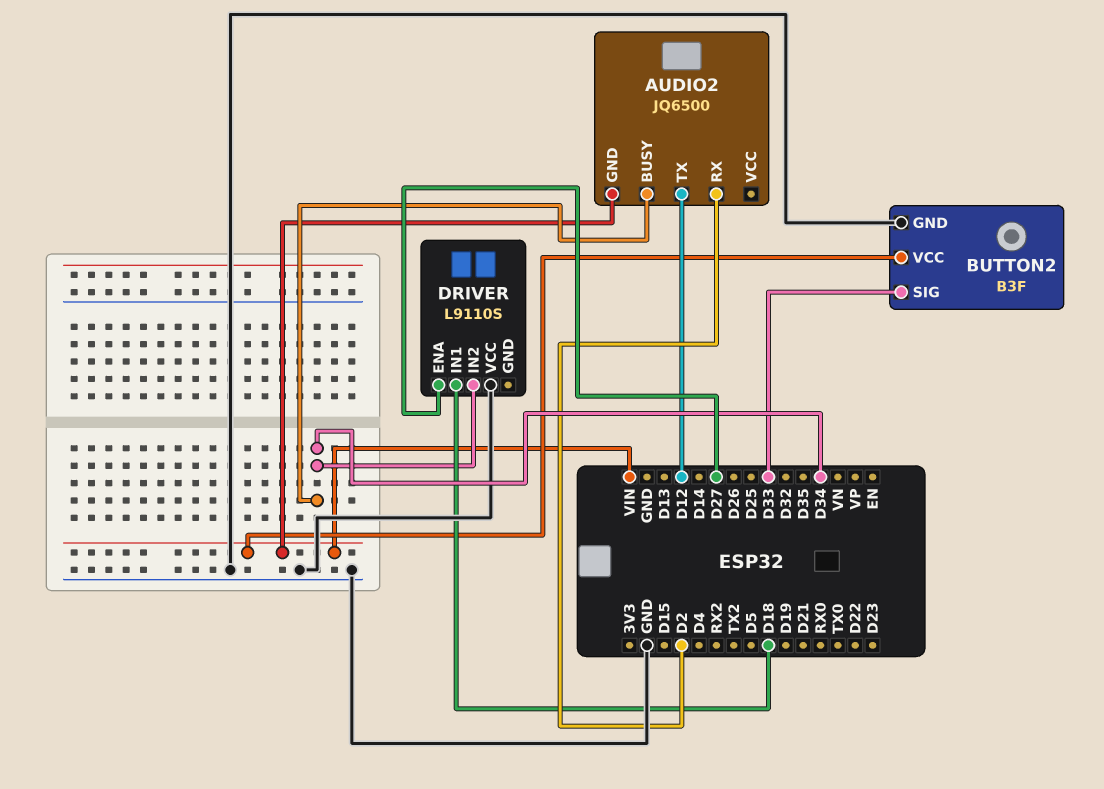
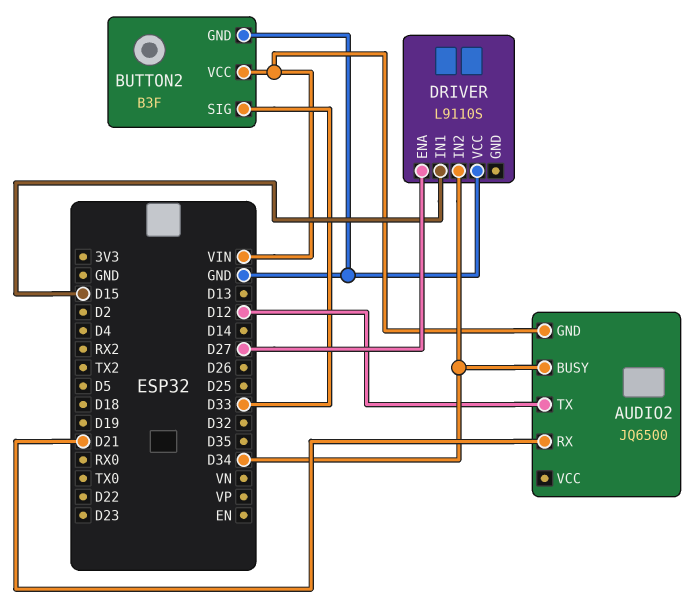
AUDIO2 pin RX: D2 -> D21
DRIVER pin IN1: D18 -> D15

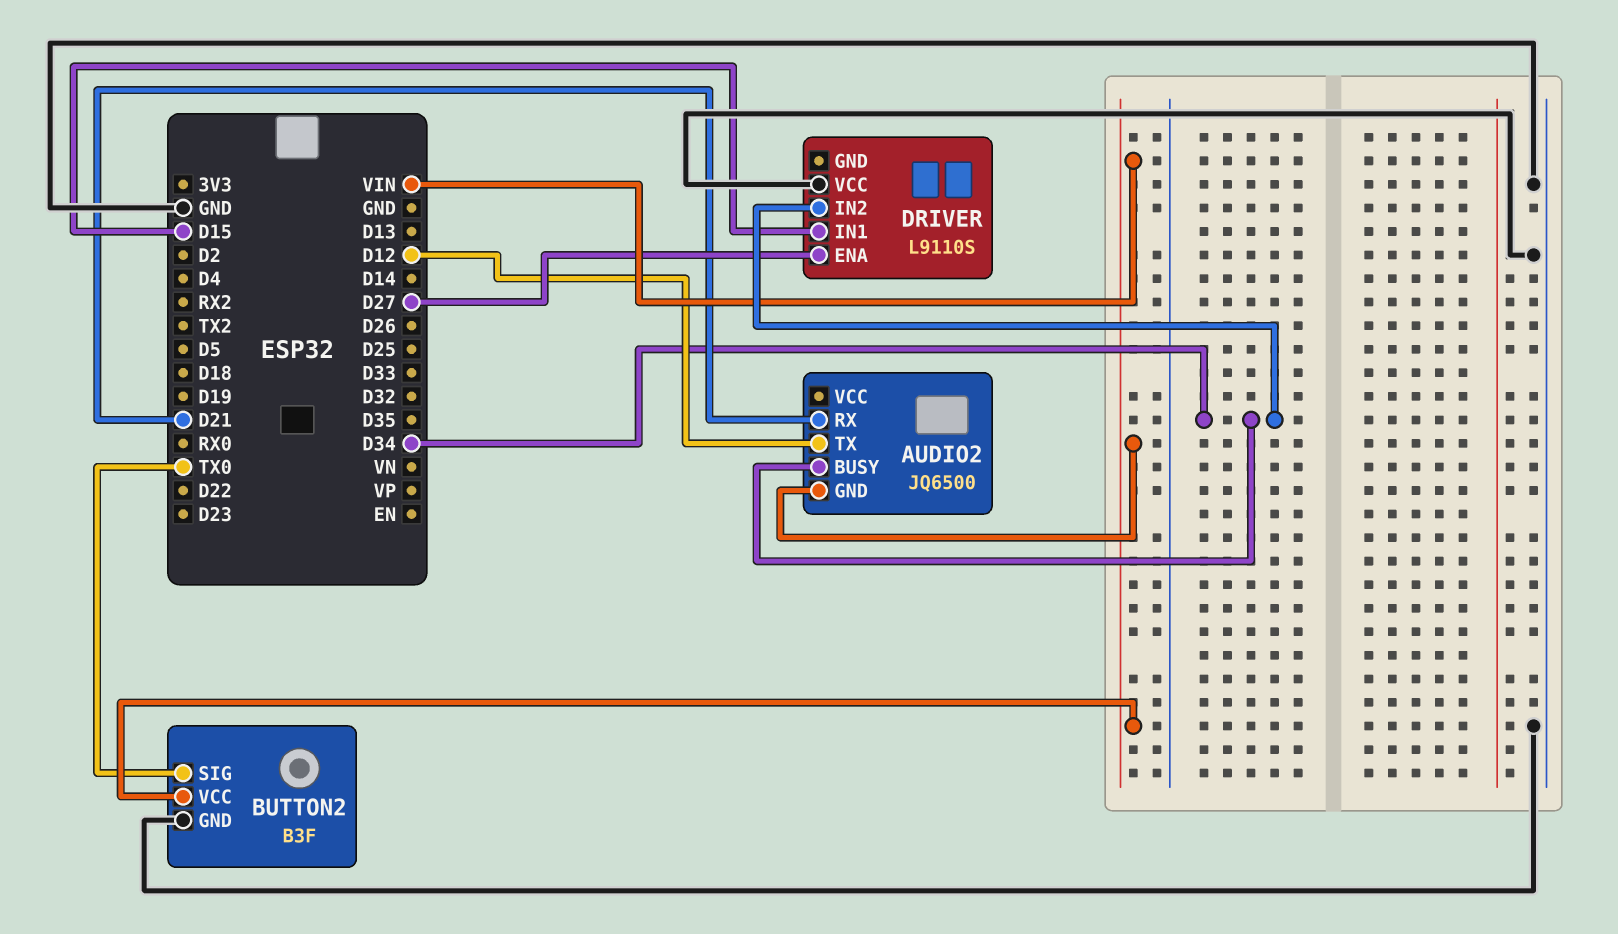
BUTTON2 pin SIG: D33 -> TX0

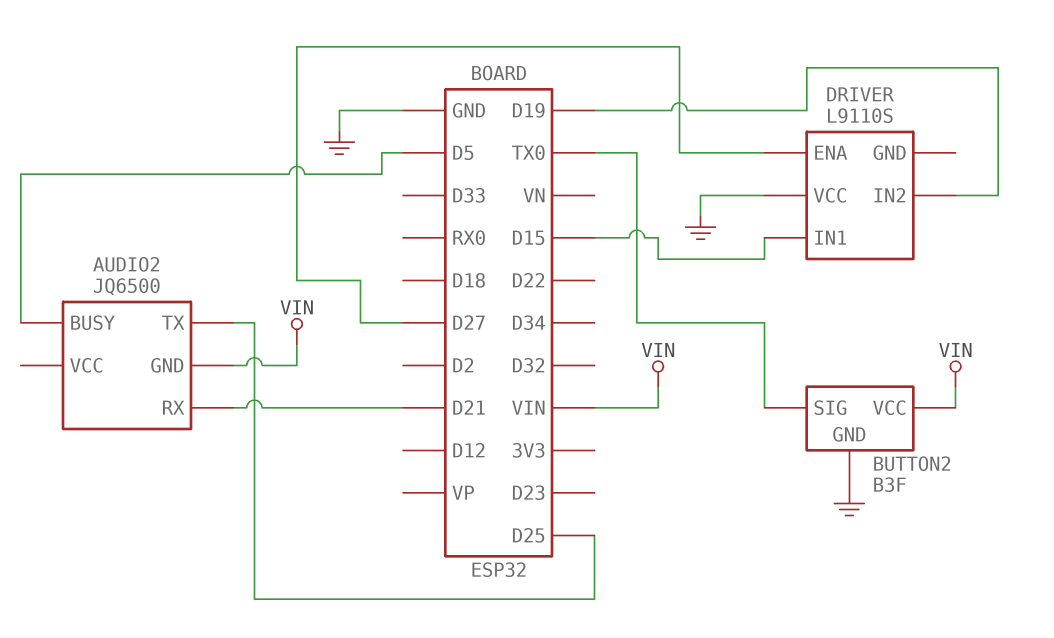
AUDIO2 pin BUSY: D34 -> D5
AUDIO2 pin TX: D12 -> D25
DRIVER pin IN2: D34 -> D19

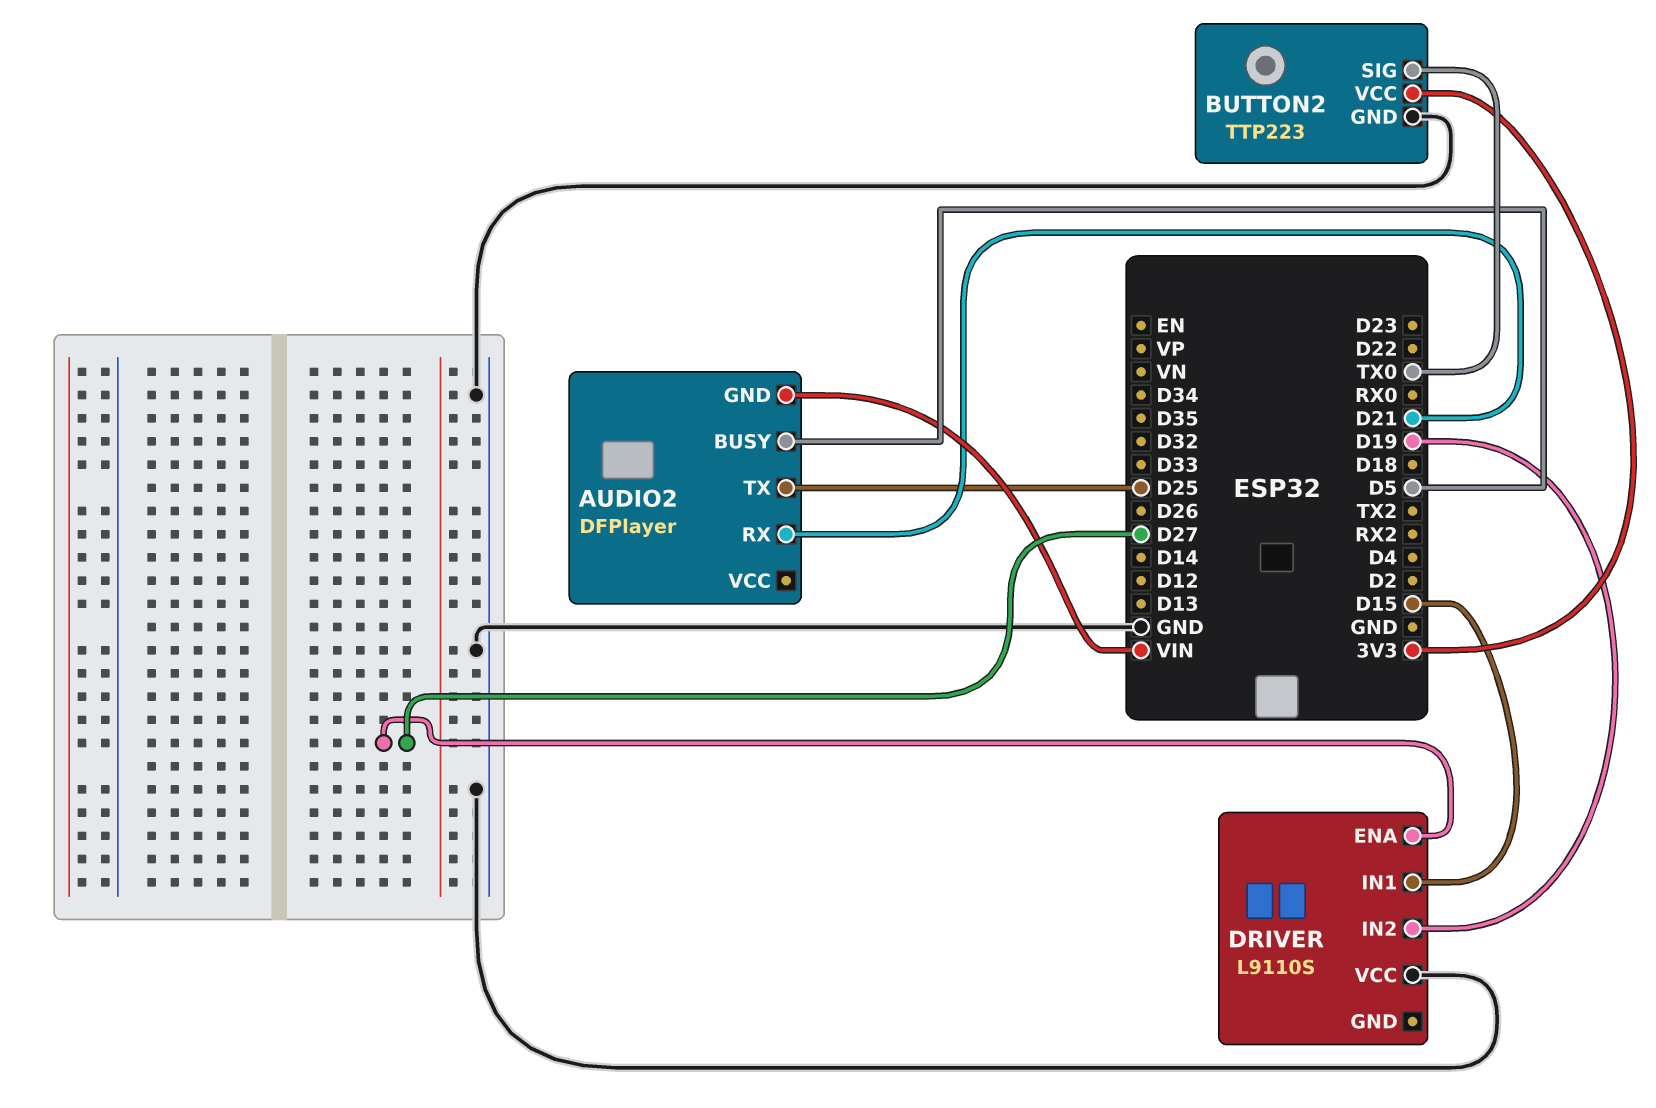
AUDIO2: JQ6500 -> DFPlayer
BUTTON2: B3F -> TTP223
BUTTON2 pin VCC: VIN -> 3V3

